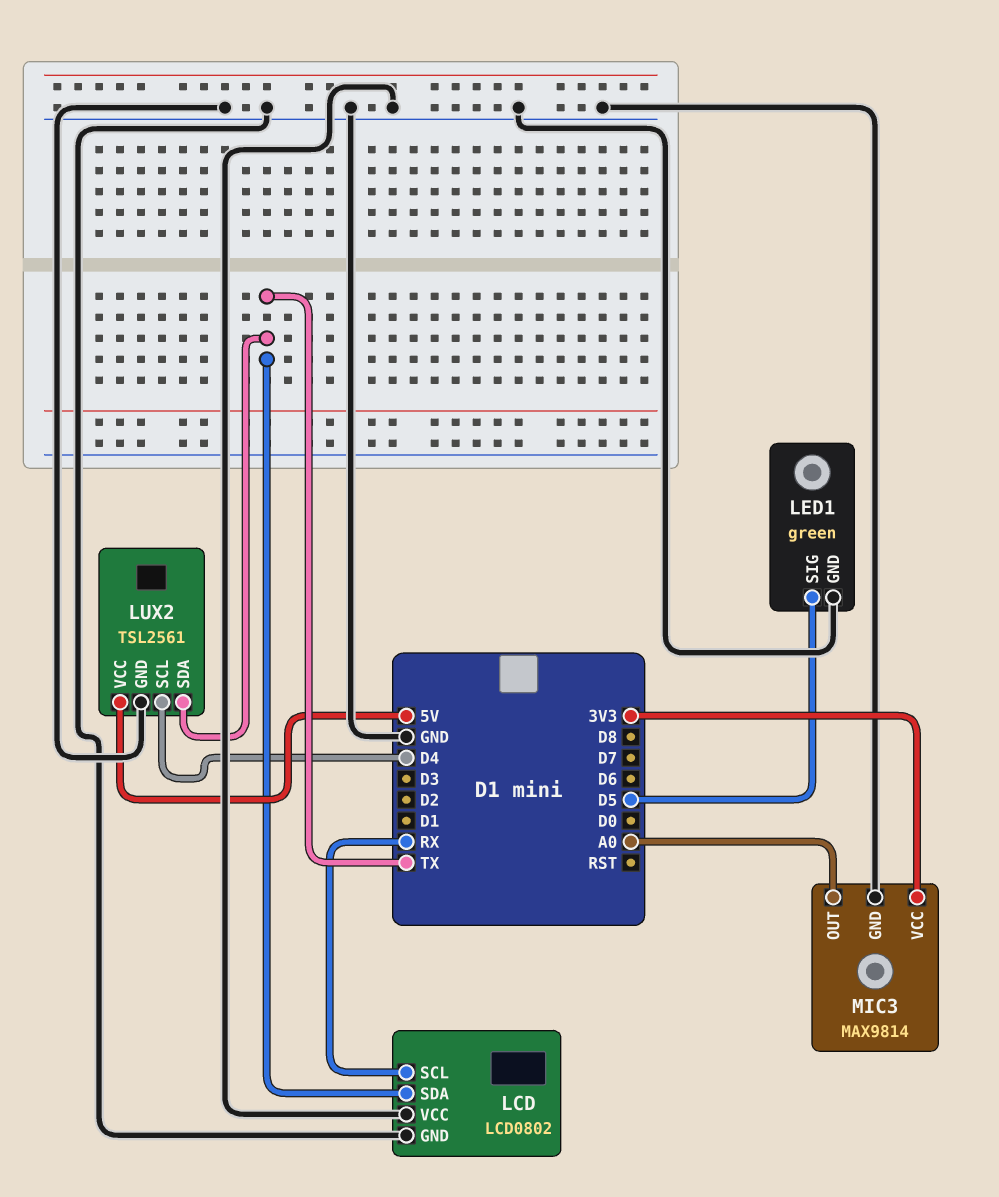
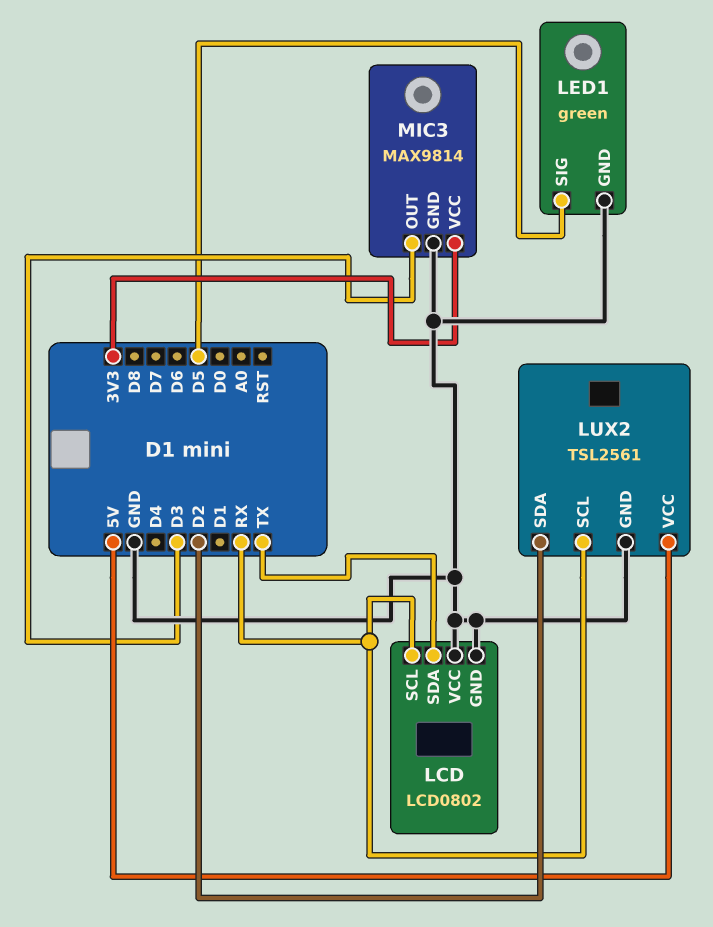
LUX2 pin SCL: D4 -> RX
LUX2 pin SDA: TX -> D2
MIC3 pin OUT: A0 -> D3

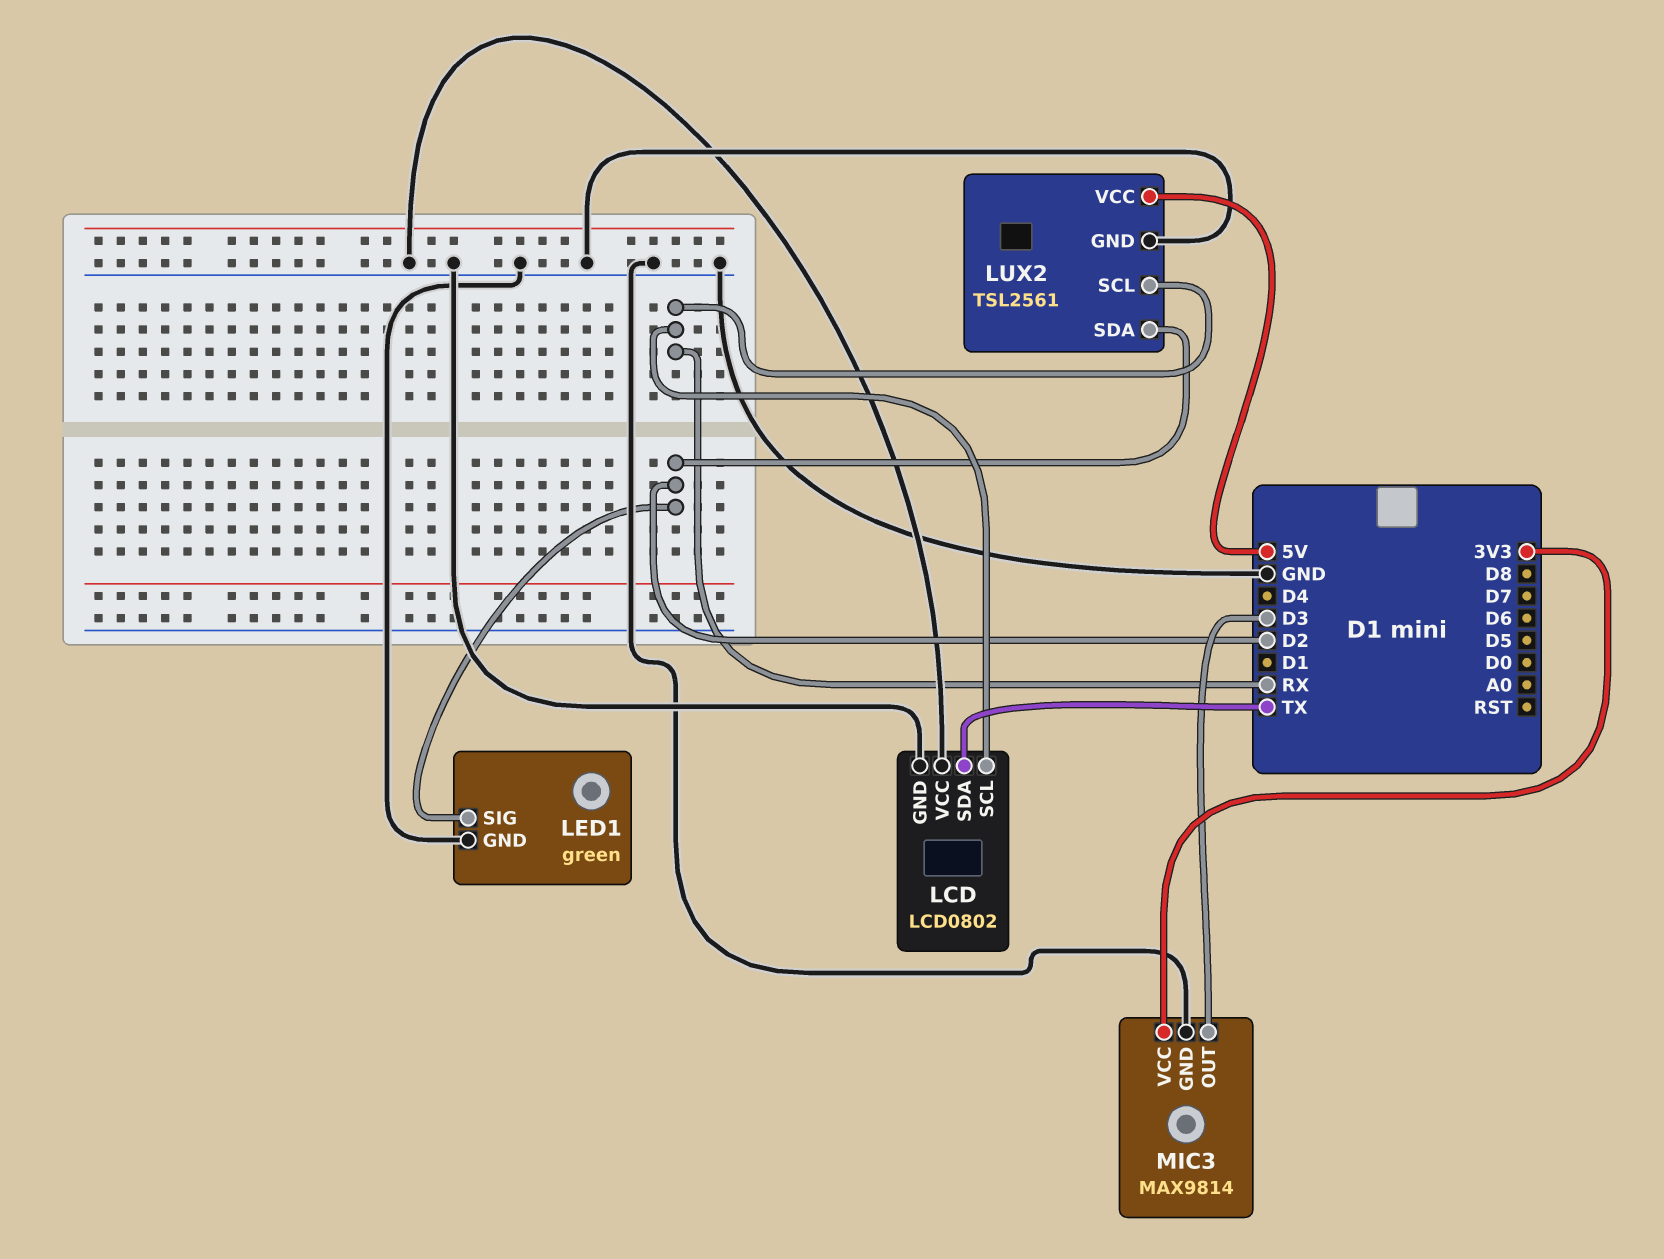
LED1 pin SIG: D5 -> D2

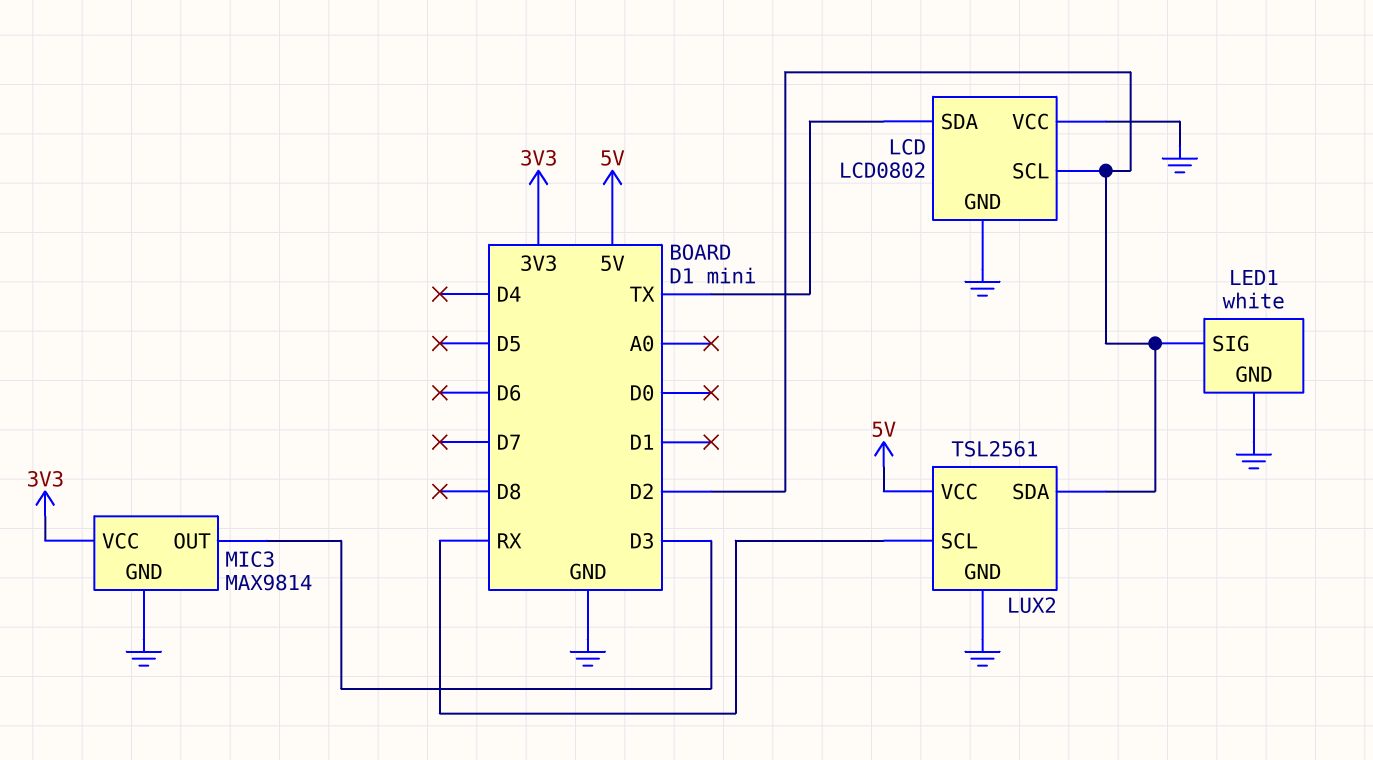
LCD pin SCL: RX -> D2
LED1: green -> white

